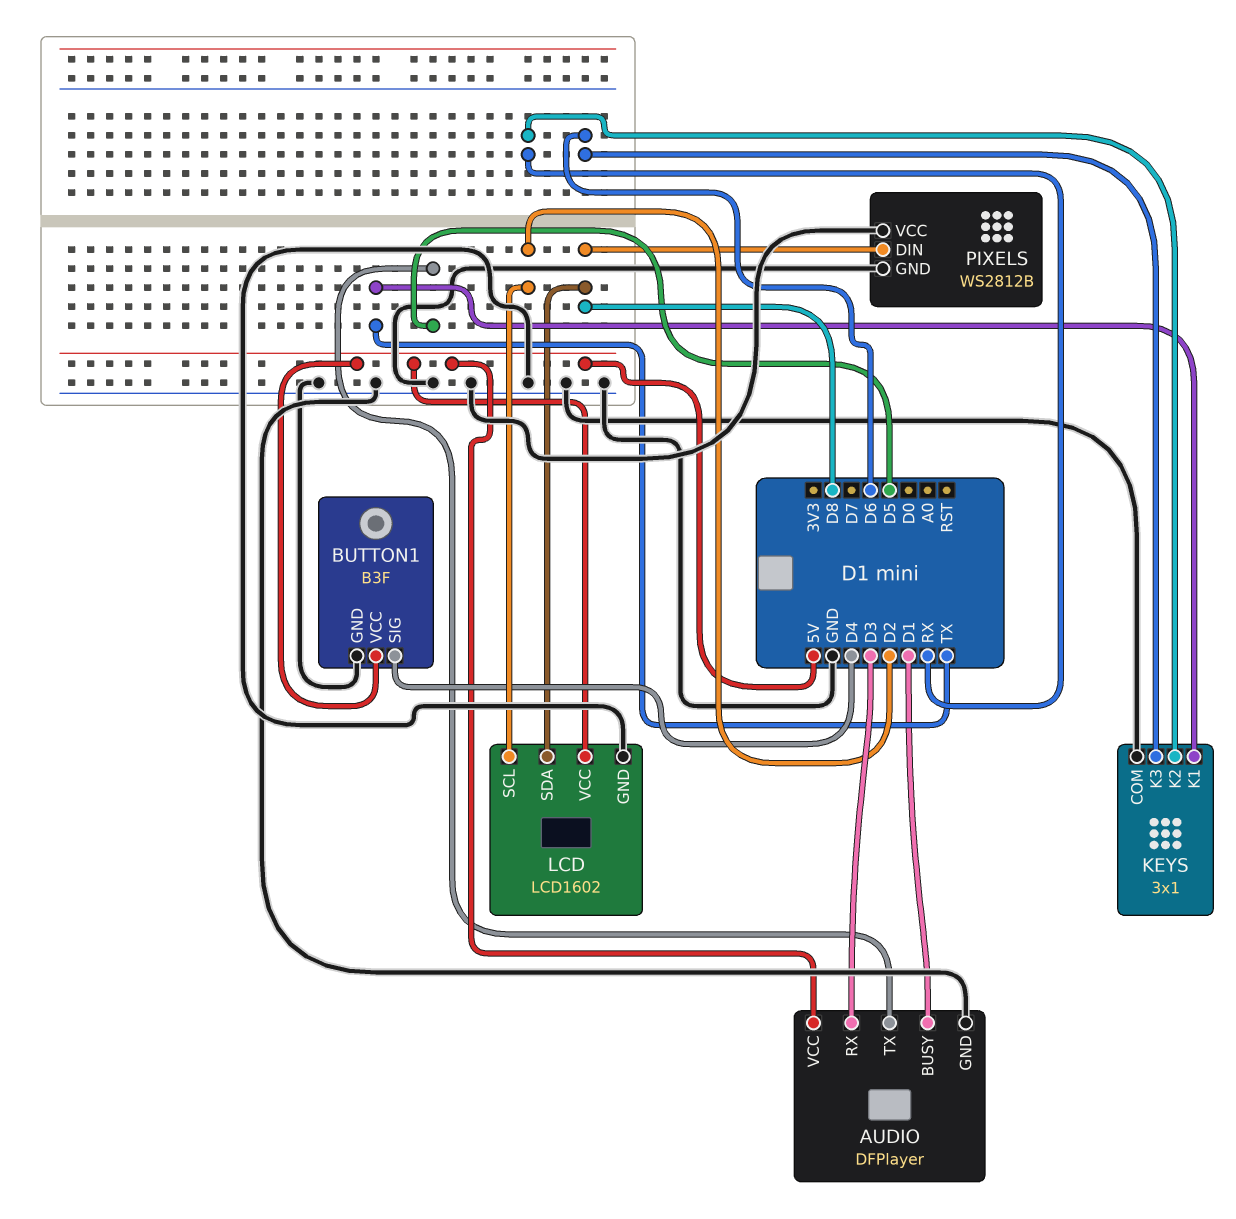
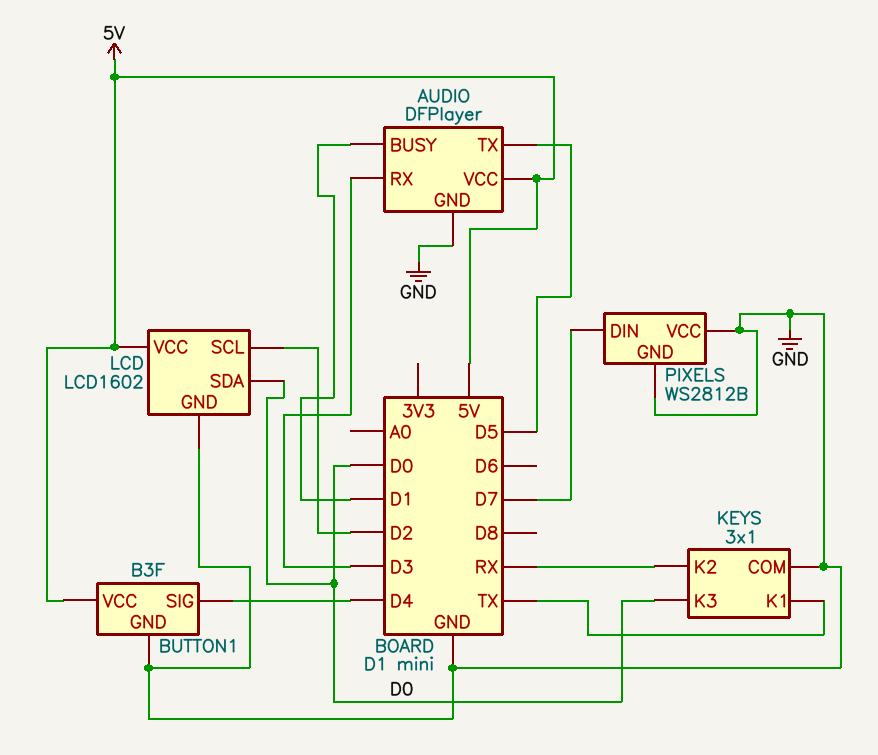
KEYS pin K3: D6 -> D0
LCD pin SDA: D8 -> D0
PIXELS pin DIN: D8 -> D7

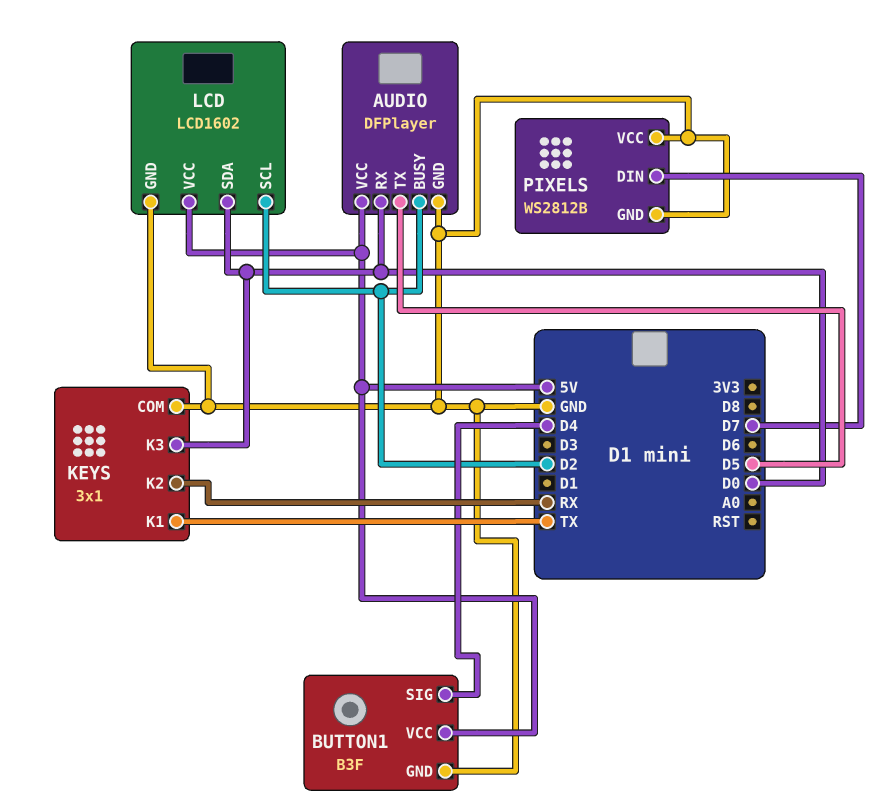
AUDIO pin BUSY: D1 -> D2
AUDIO pin RX: D3 -> D0

